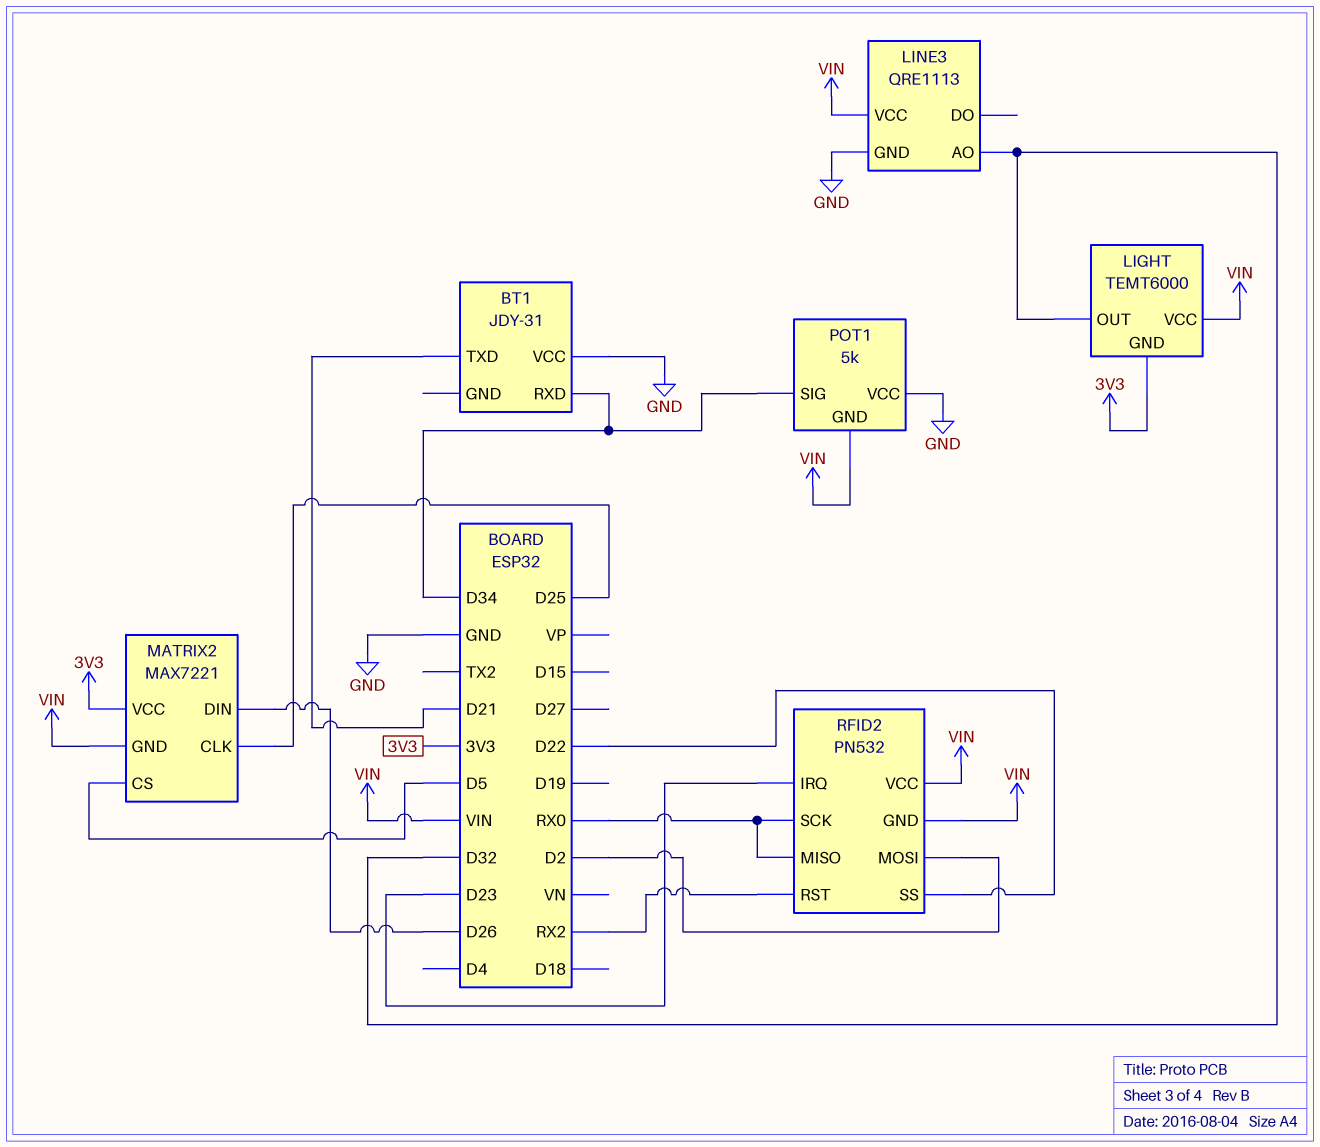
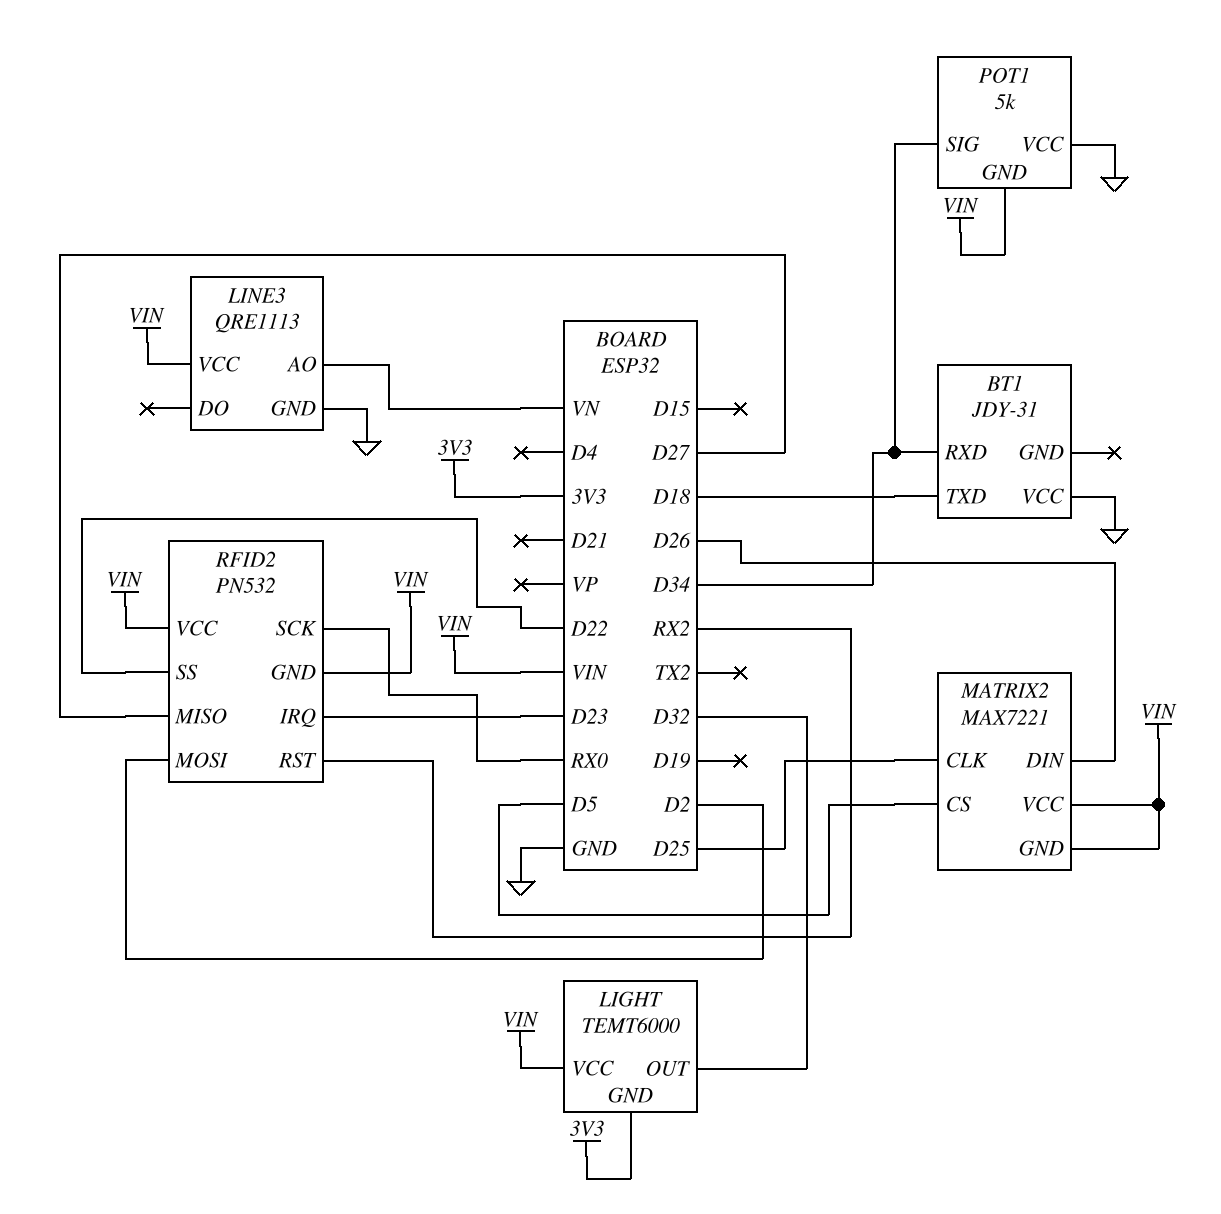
BT1 pin TXD: D21 -> D18
LINE3 pin AO: D32 -> VN
MATRIX2 pin VCC: 3V3 -> VIN
RFID2 pin MISO: RX0 -> D27

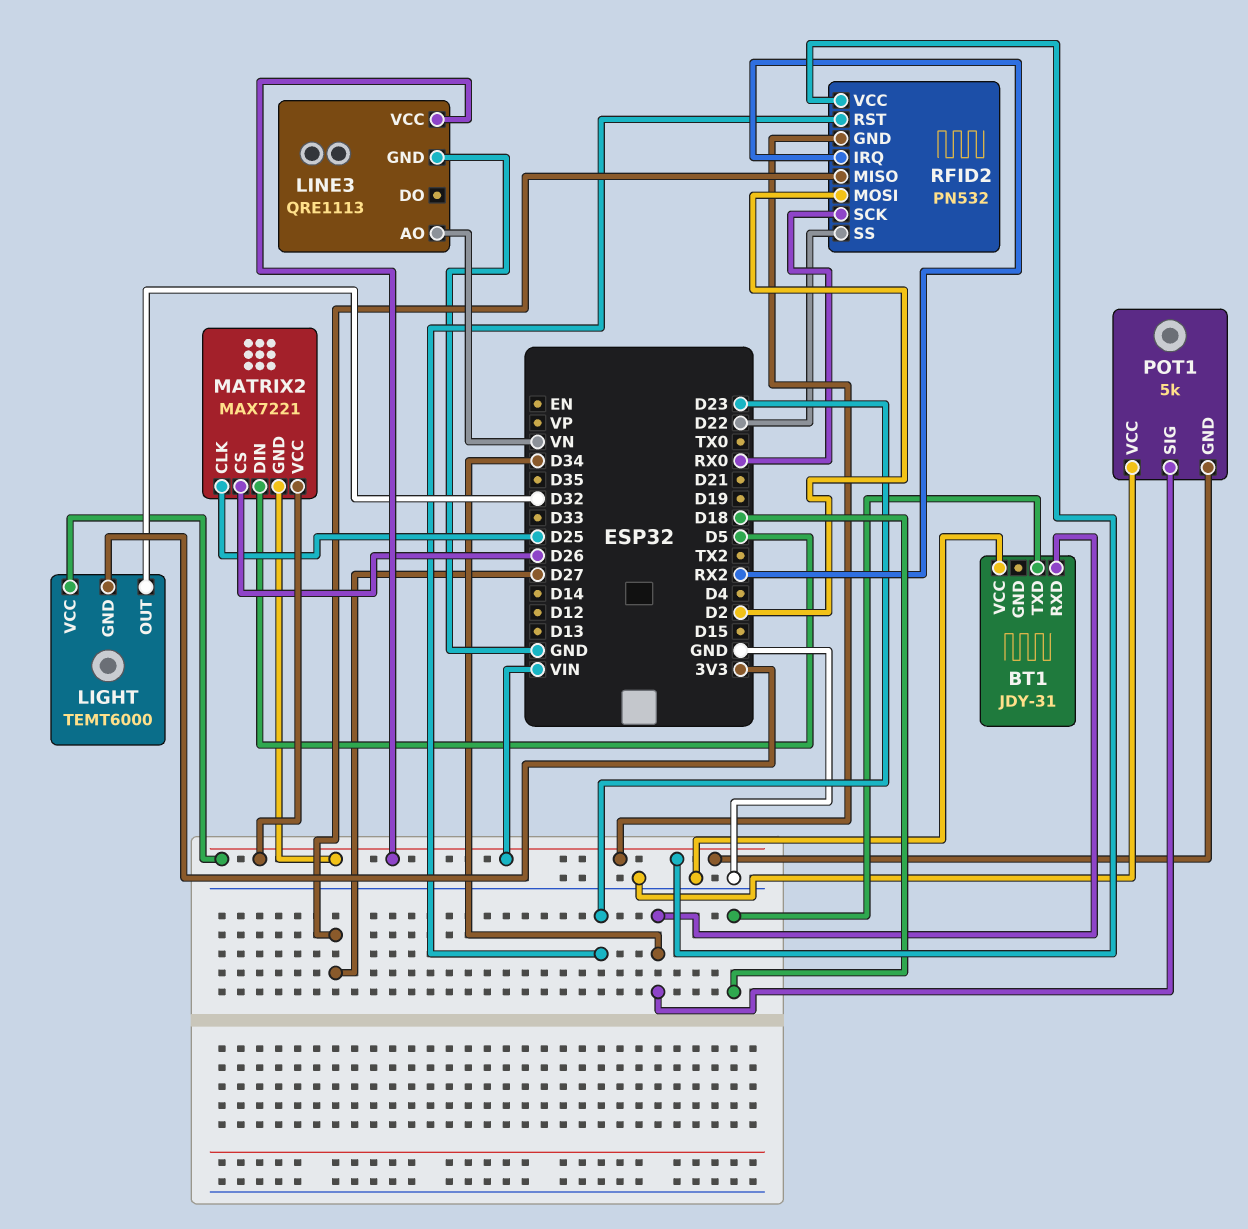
MATRIX2 pin CS: D5 -> D26
MATRIX2 pin DIN: D26 -> D5
RFID2 pin IRQ: D23 -> RX2
RFID2 pin RST: RX2 -> D23

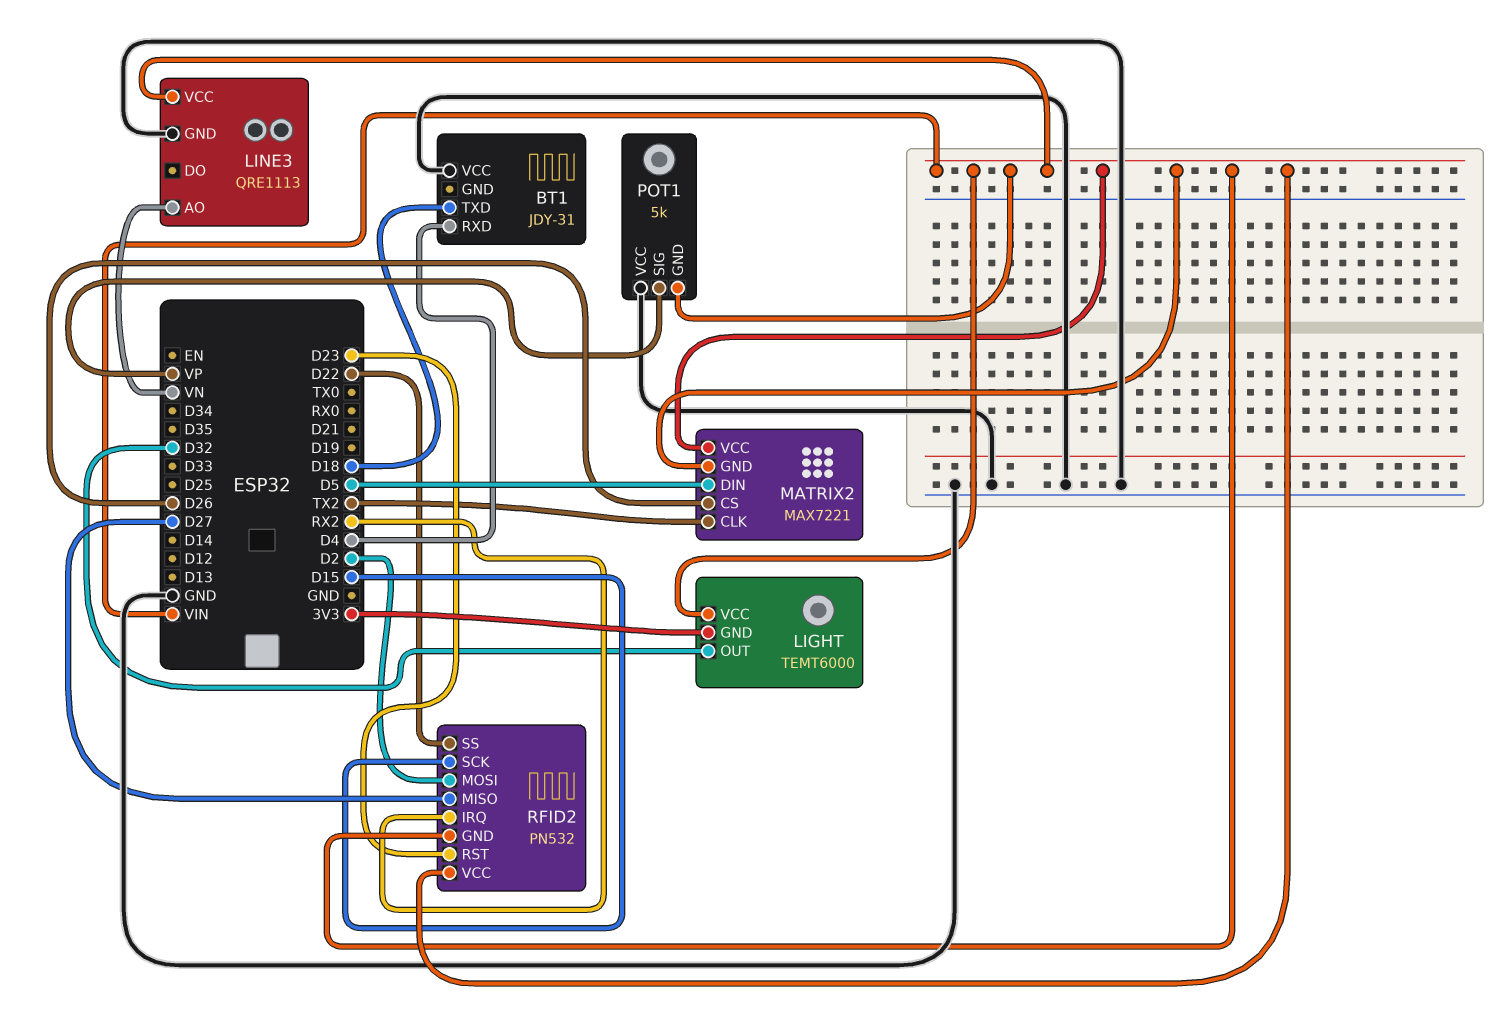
BT1 pin RXD: D34 -> D4
MATRIX2 pin CLK: D25 -> TX2
POT1 pin SIG: D34 -> VP
RFID2 pin SCK: RX0 -> D15

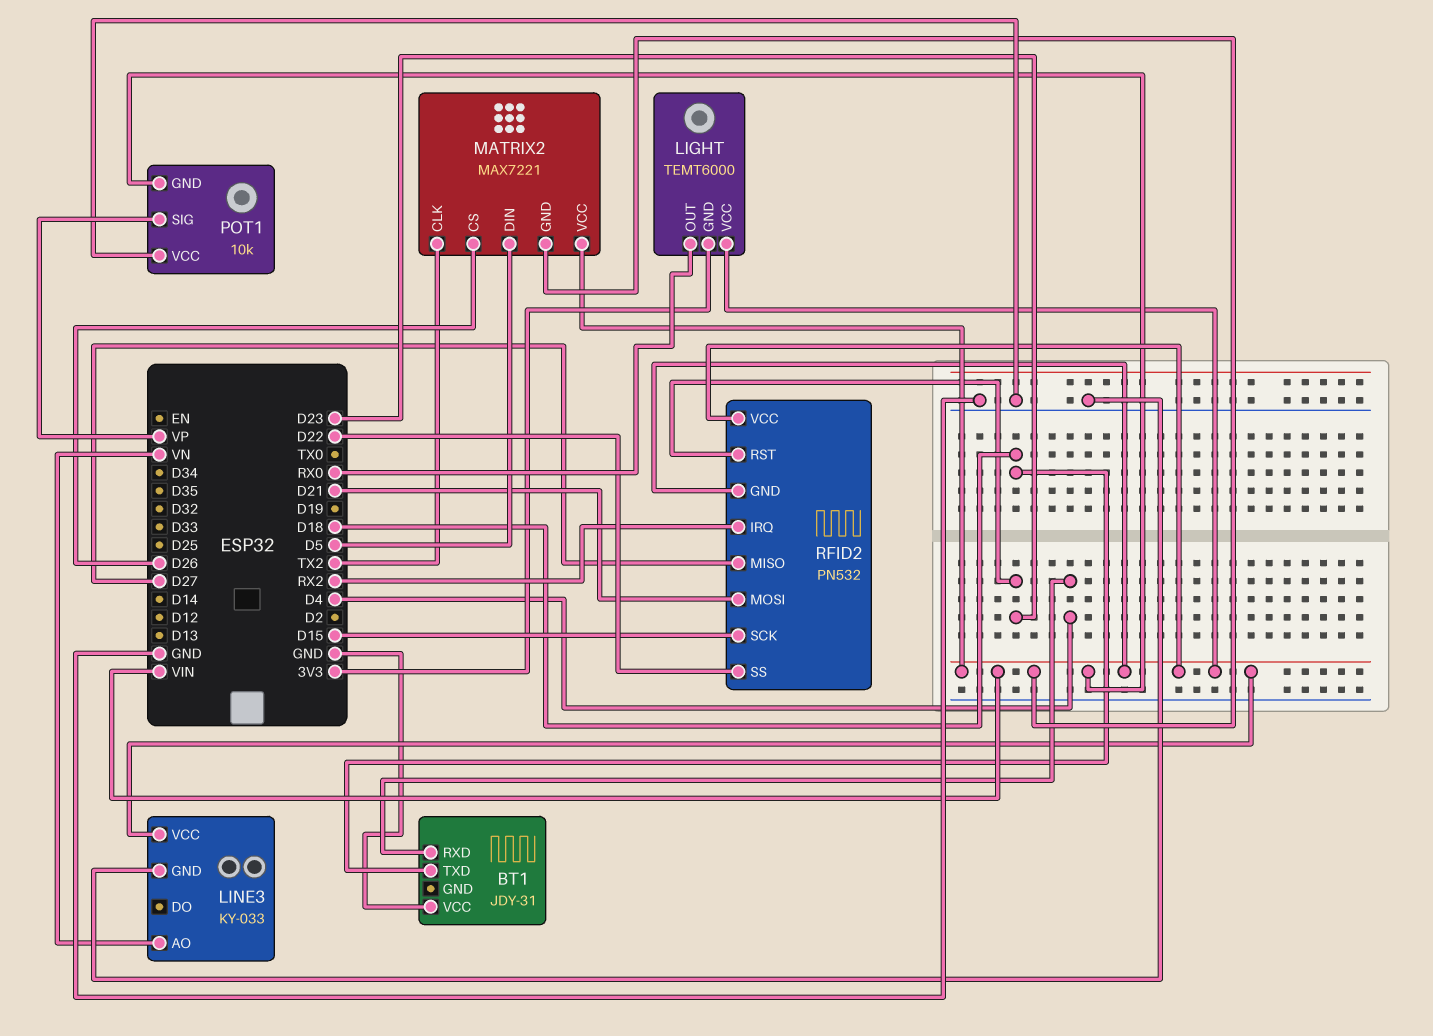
LIGHT pin OUT: D32 -> RX0
LINE3: QRE1113 -> KY-033
POT1: 5k -> 10k
RFID2 pin MOSI: D2 -> D21

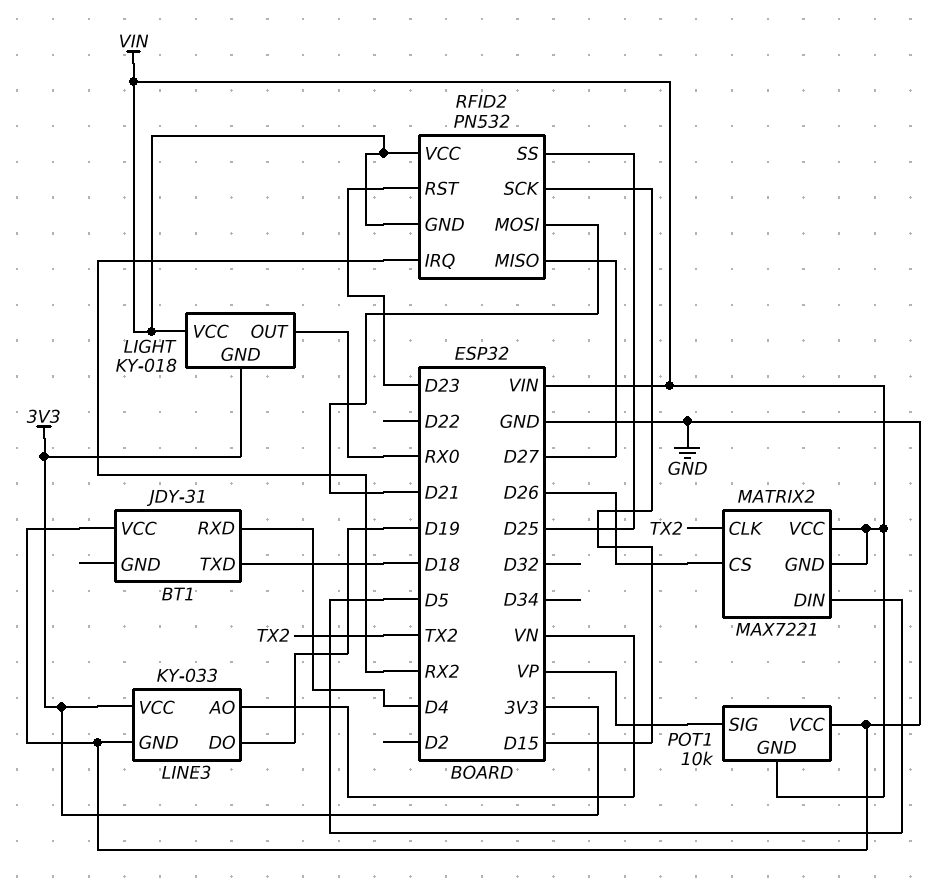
LIGHT: TEMT6000 -> KY-018
LINE3 pin DO: none -> D19
LINE3 pin VCC: VIN -> 3V3
RFID2 pin SS: D22 -> D25

